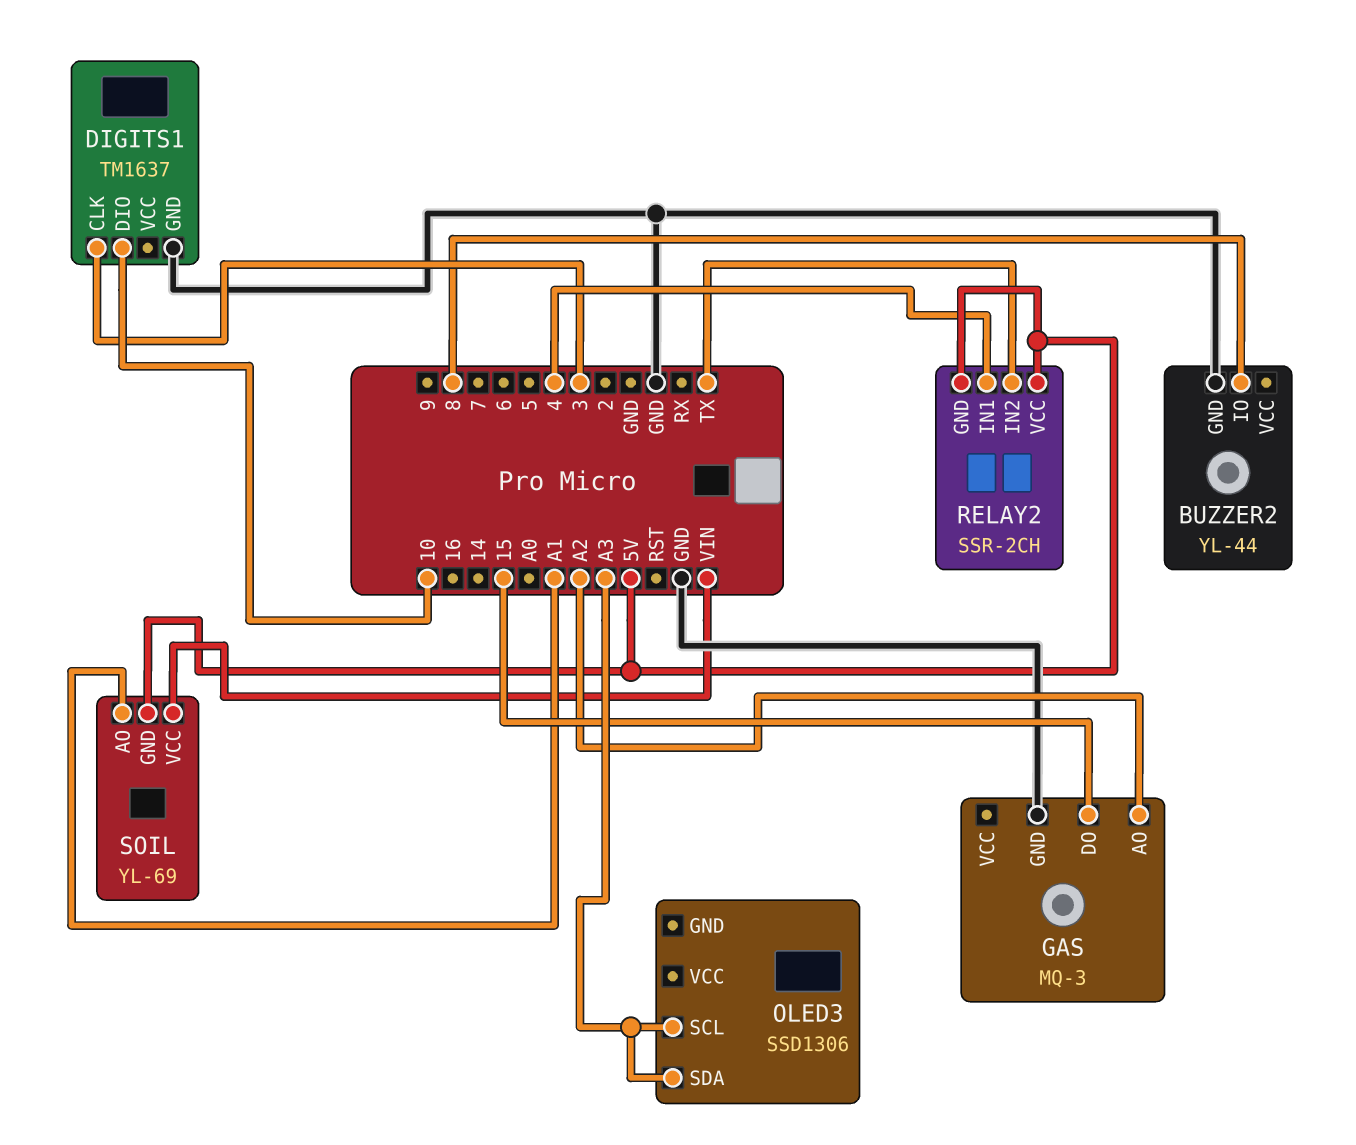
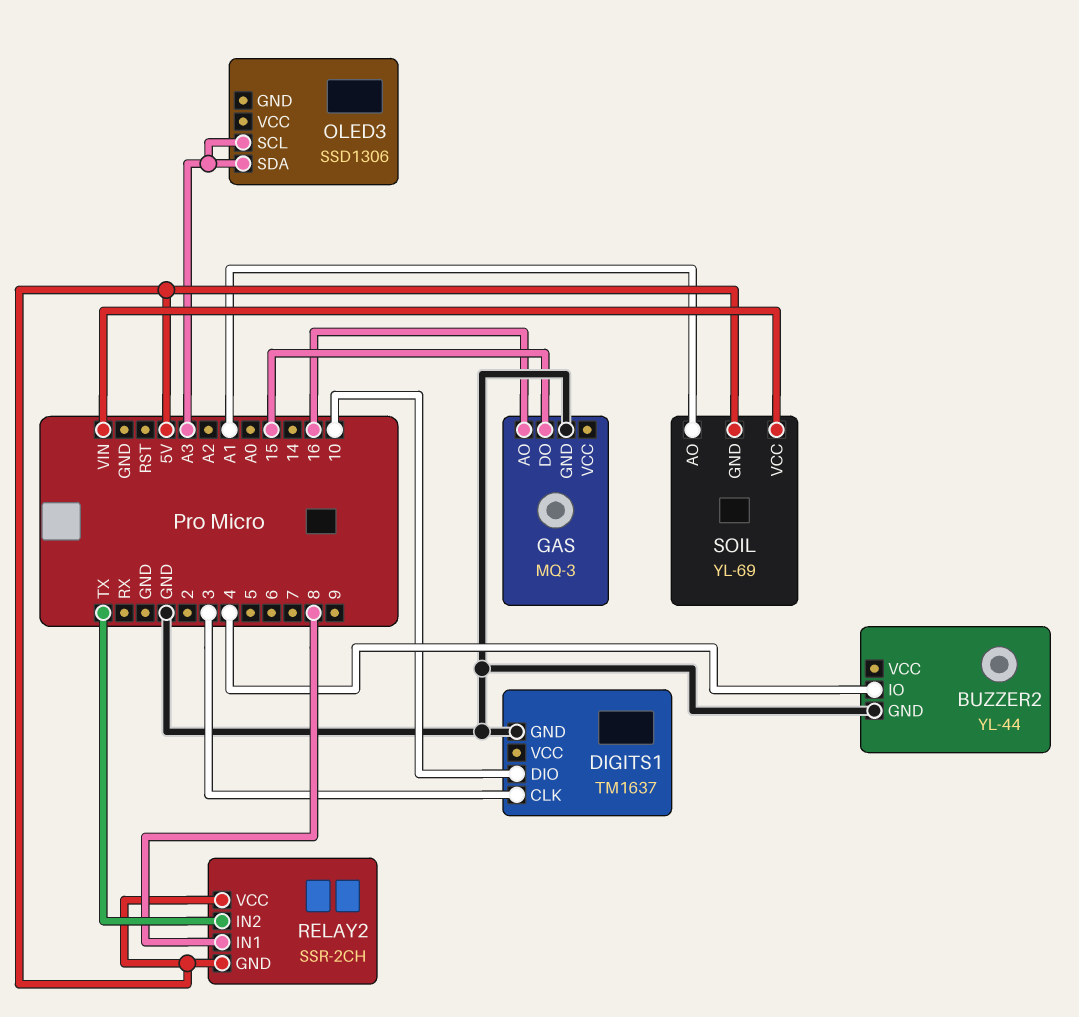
BUZZER2 pin IO: 8 -> 4
GAS pin AO: A2 -> 16
RELAY2 pin IN1: 4 -> 8

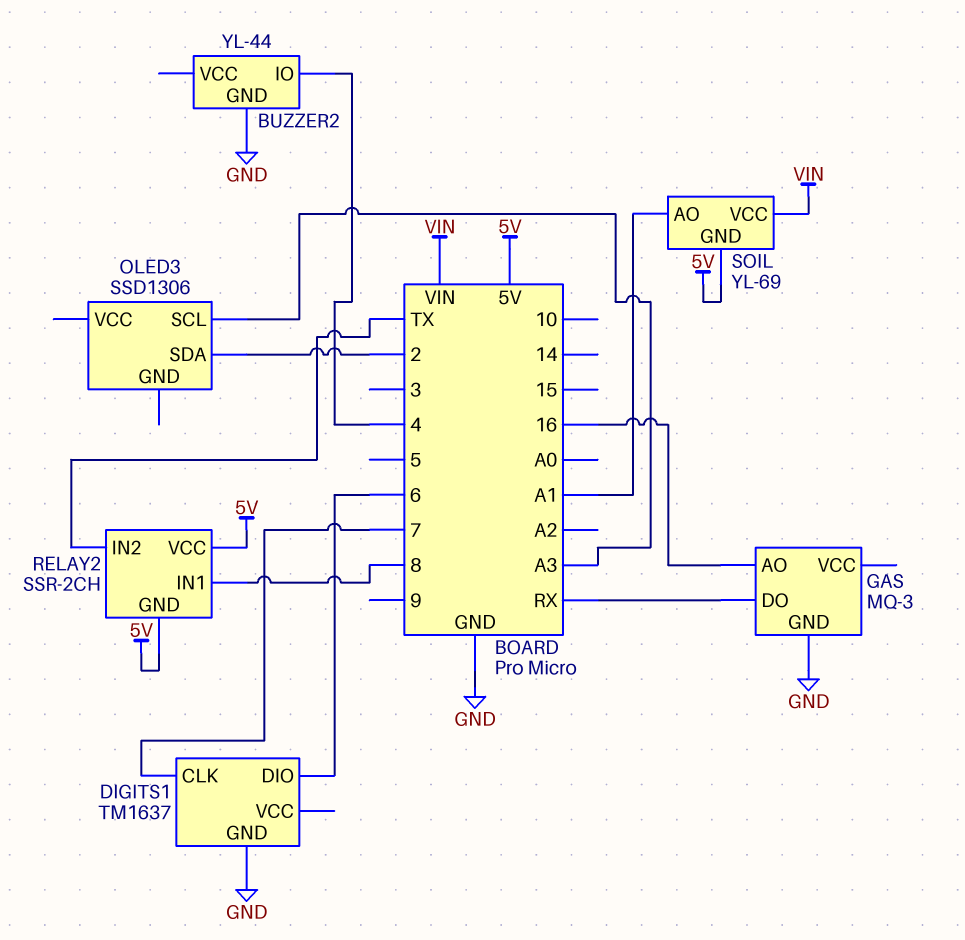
DIGITS1 pin CLK: 3 -> 7
DIGITS1 pin DIO: 10 -> 6
GAS pin DO: 15 -> RX
OLED3 pin SDA: A3 -> 2

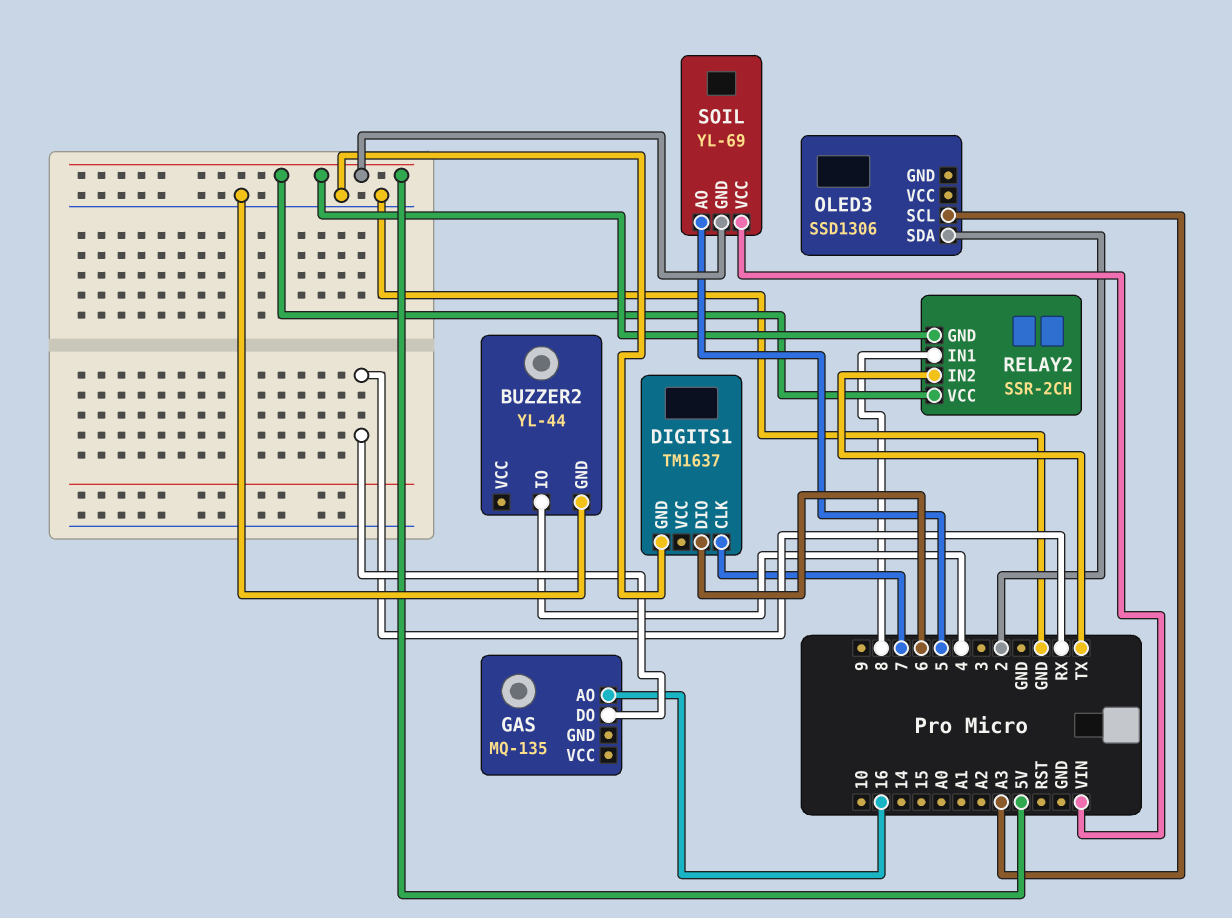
GAS: MQ-3 -> MQ-135
GAS pin GND: GND -> none
SOIL pin AO: A1 -> 5

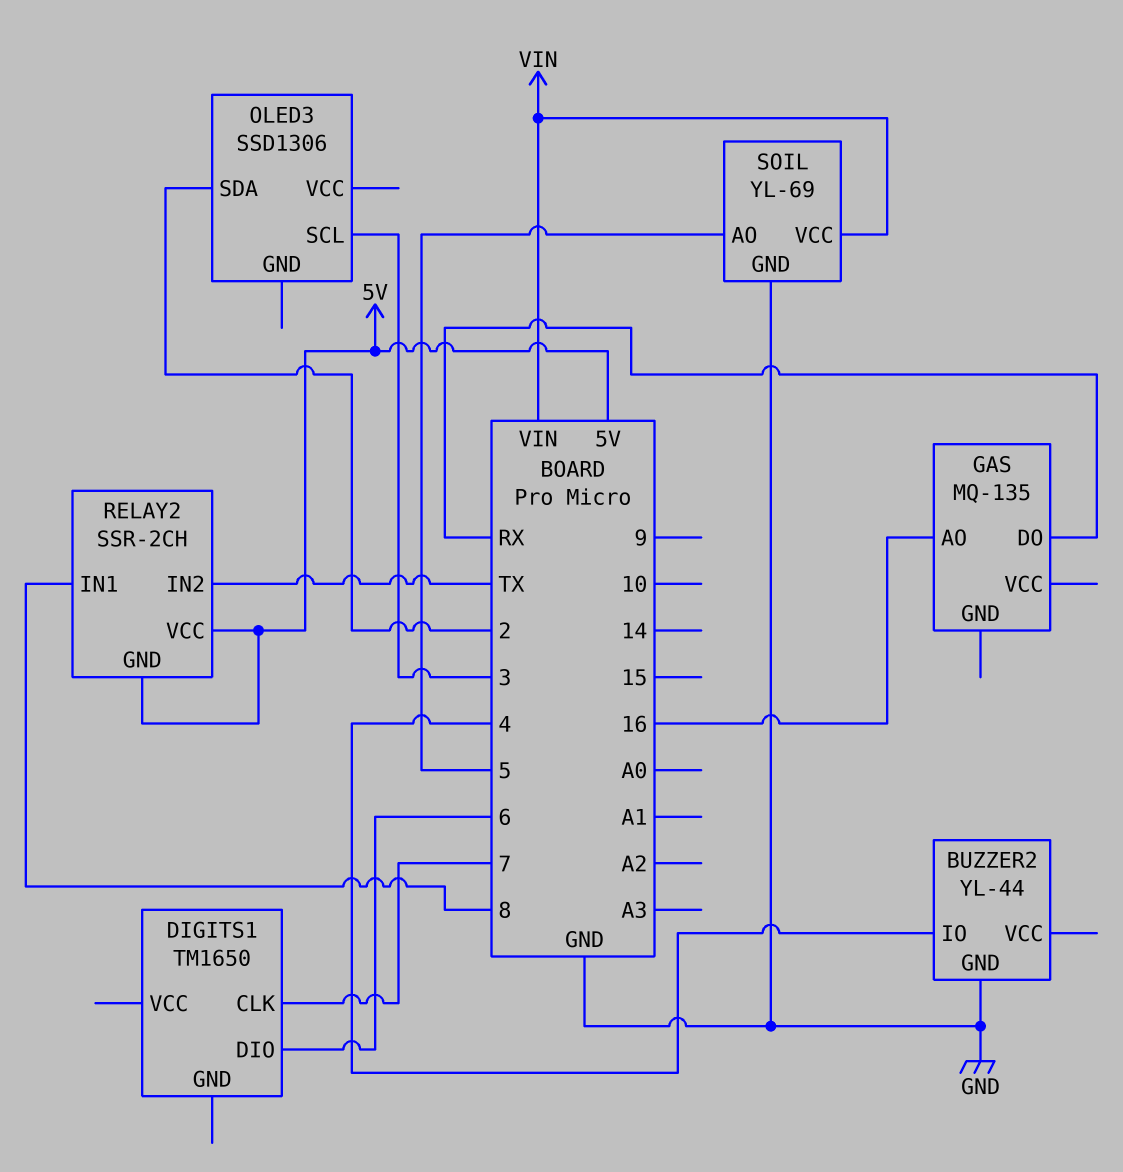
DIGITS1: TM1637 -> TM1650
DIGITS1 pin GND: GND -> none
OLED3 pin SCL: A3 -> 3
SOIL pin GND: 5V -> GND

